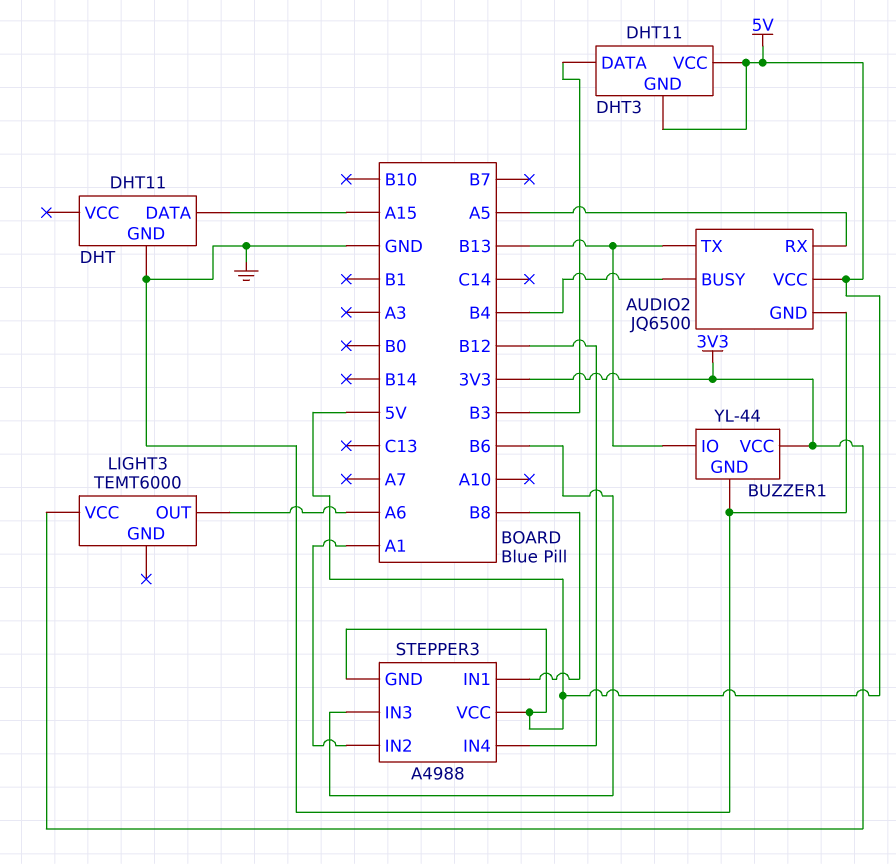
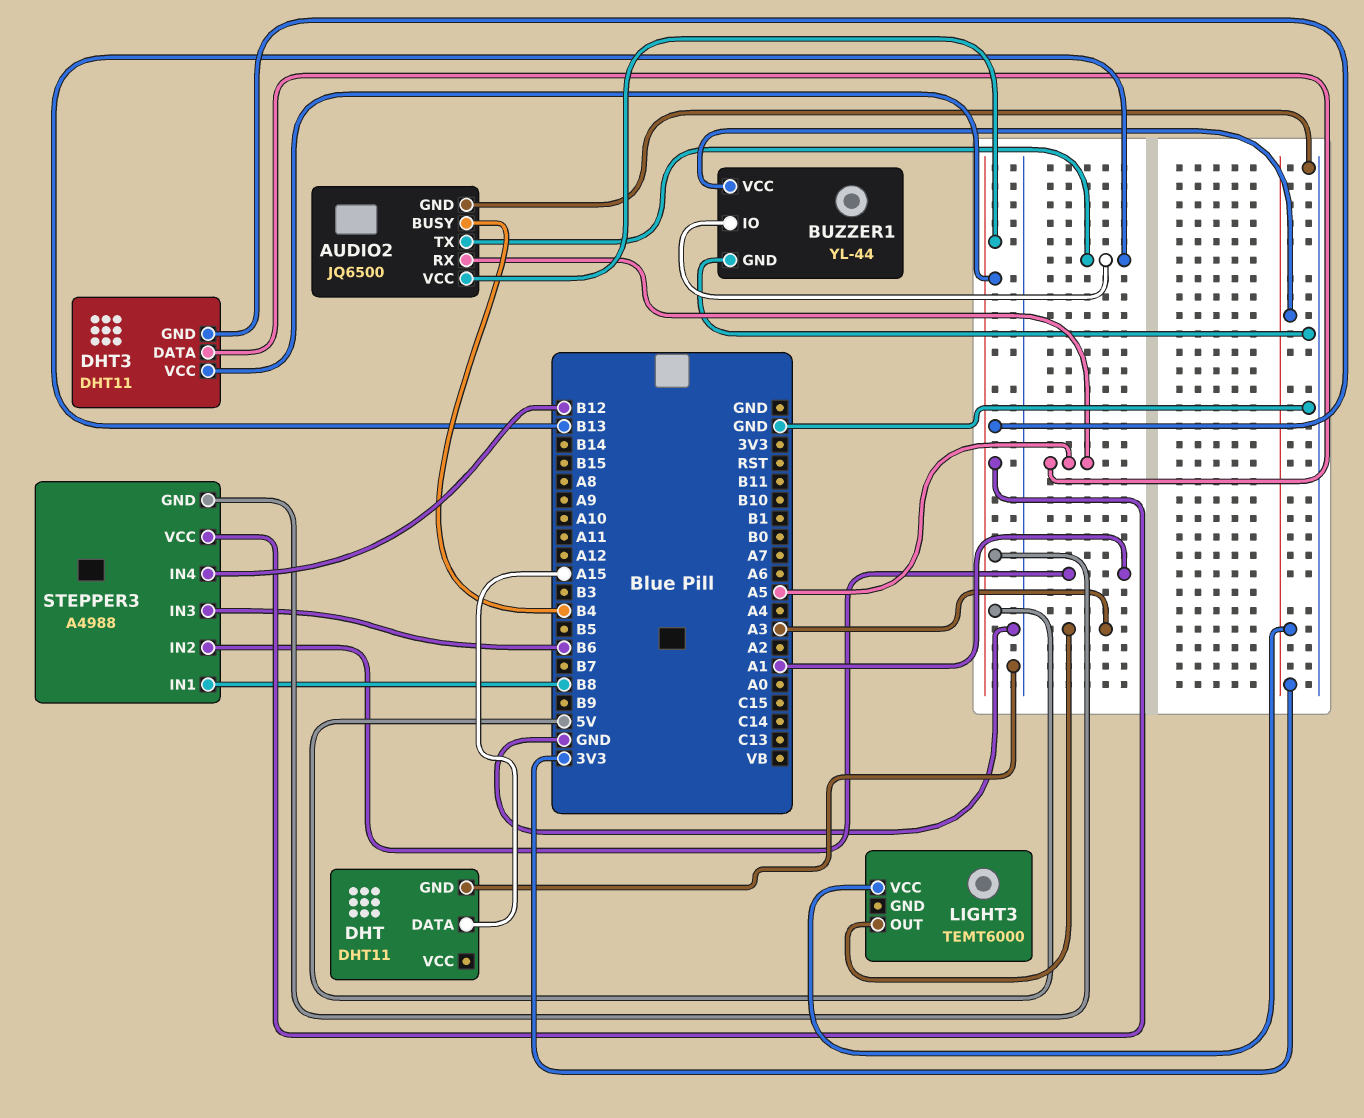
DHT3 pin DATA: B3 -> A5
LIGHT3 pin OUT: A6 -> A3

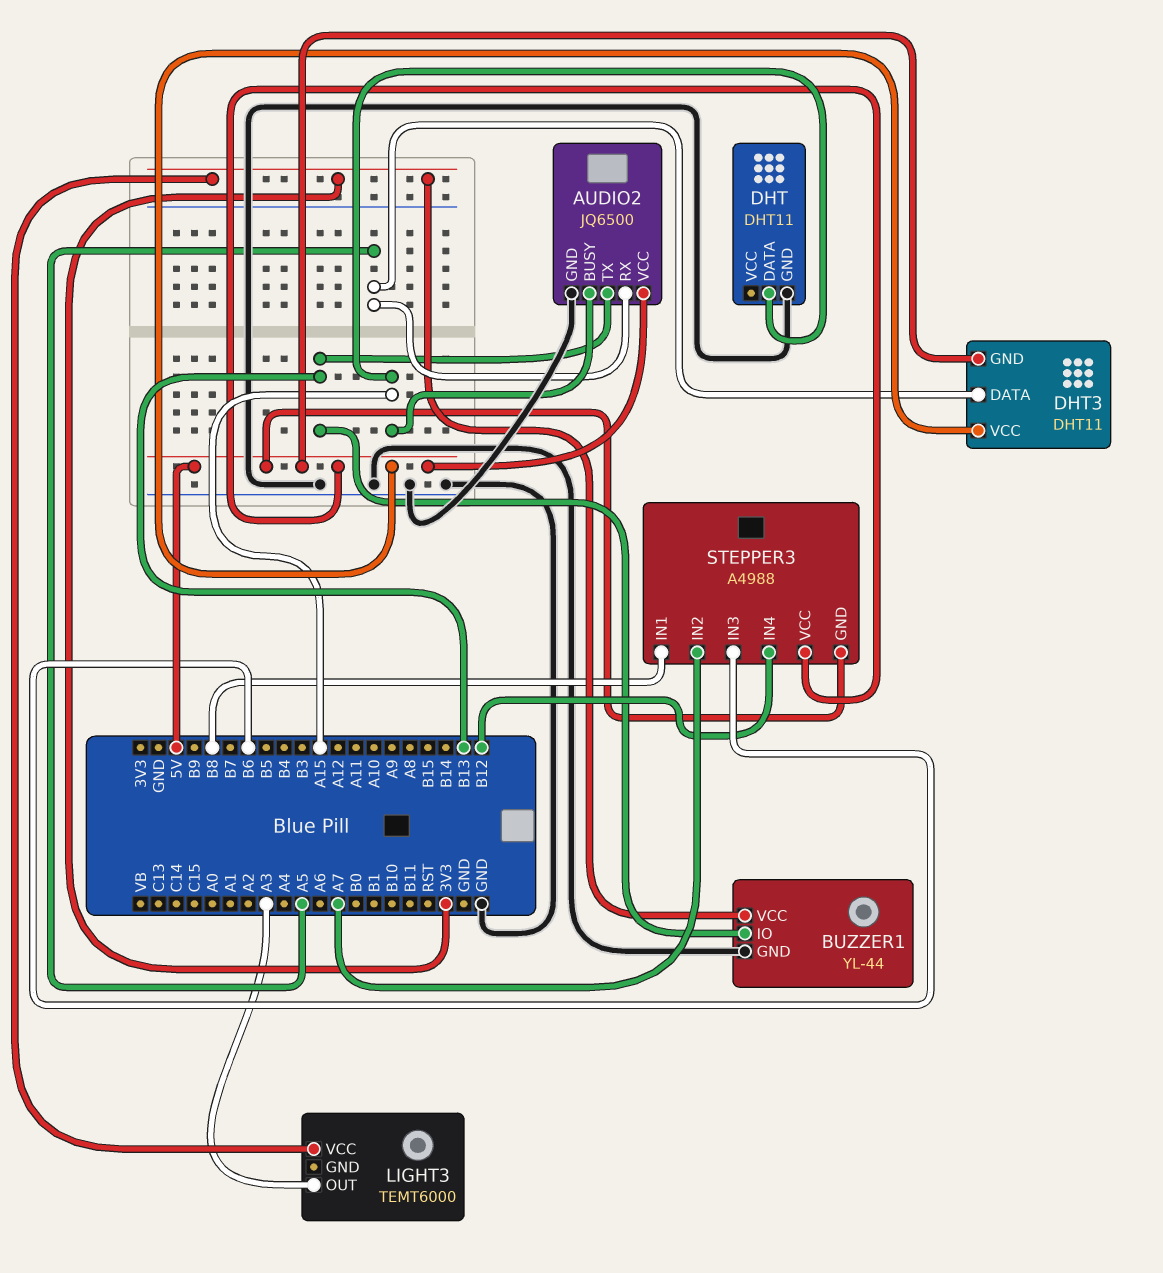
AUDIO2 pin BUSY: B4 -> A15
STEPPER3 pin IN2: A1 -> A7

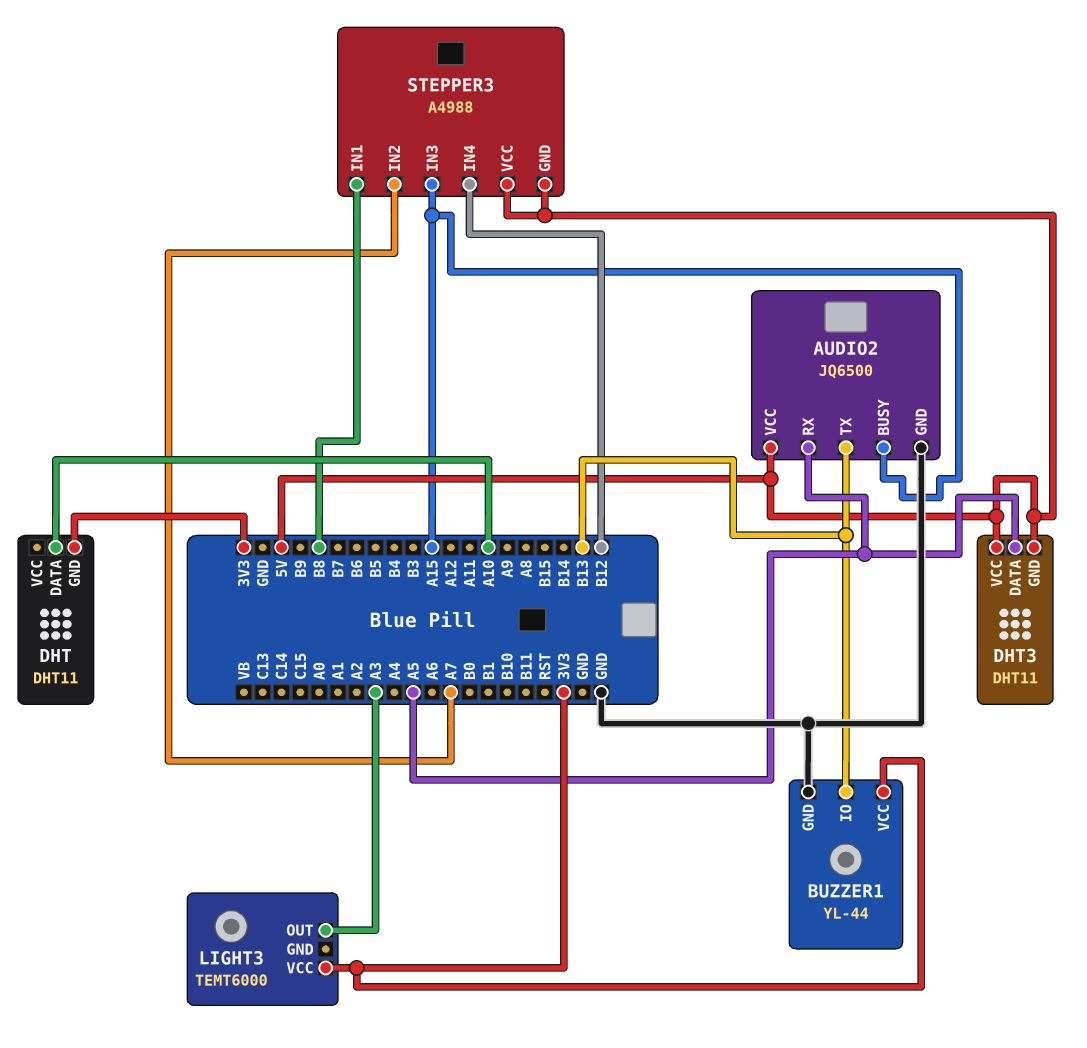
DHT pin DATA: A15 -> A10
DHT pin GND: GND -> 3V3
STEPPER3 pin IN3: B6 -> A15

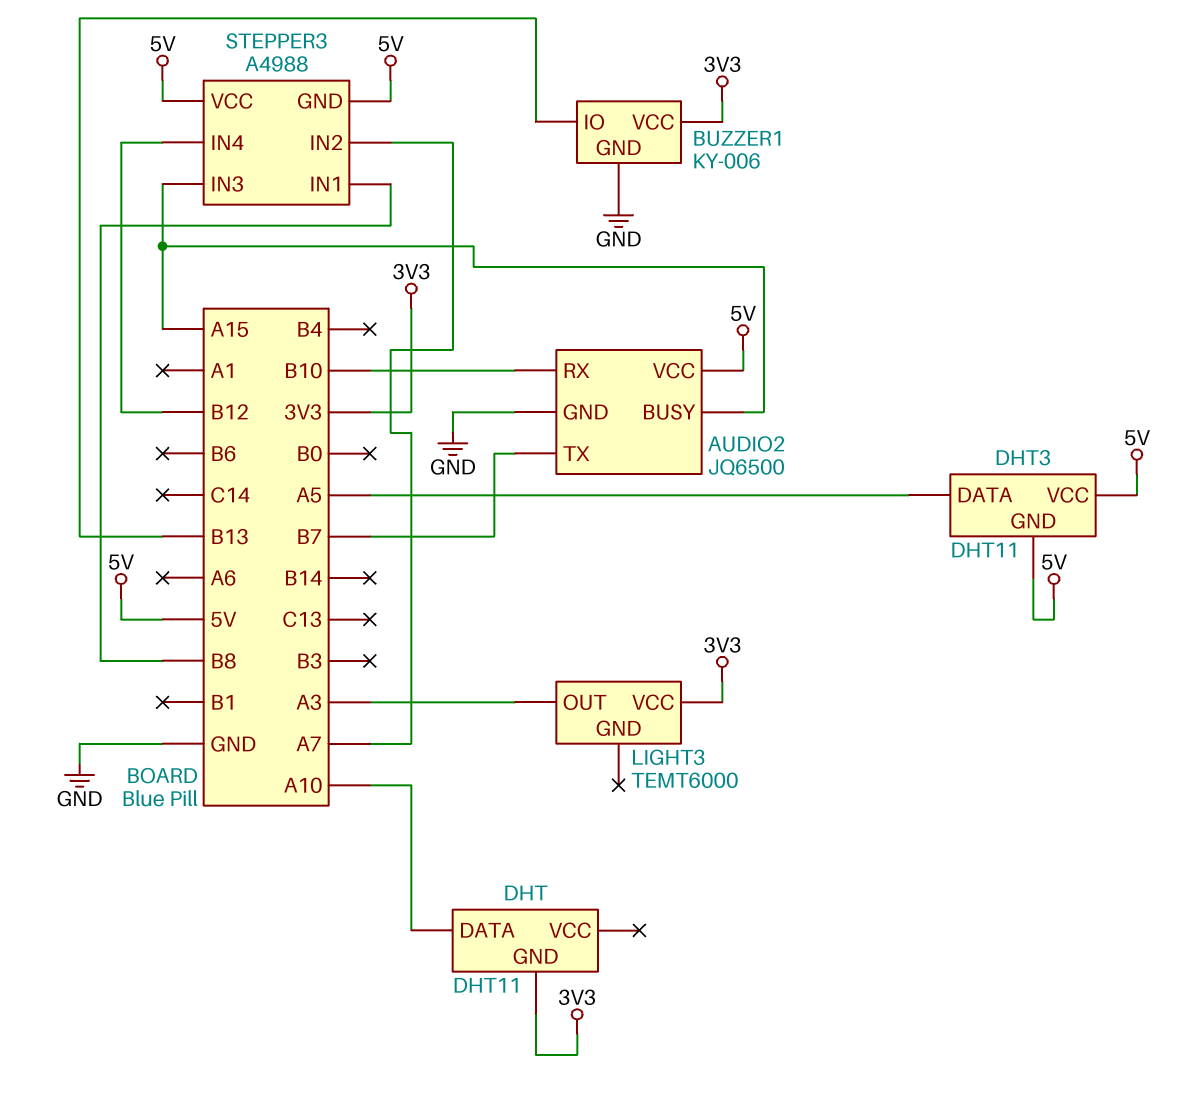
AUDIO2 pin RX: A5 -> B10
AUDIO2 pin TX: B13 -> B7
BUZZER1: YL-44 -> KY-006

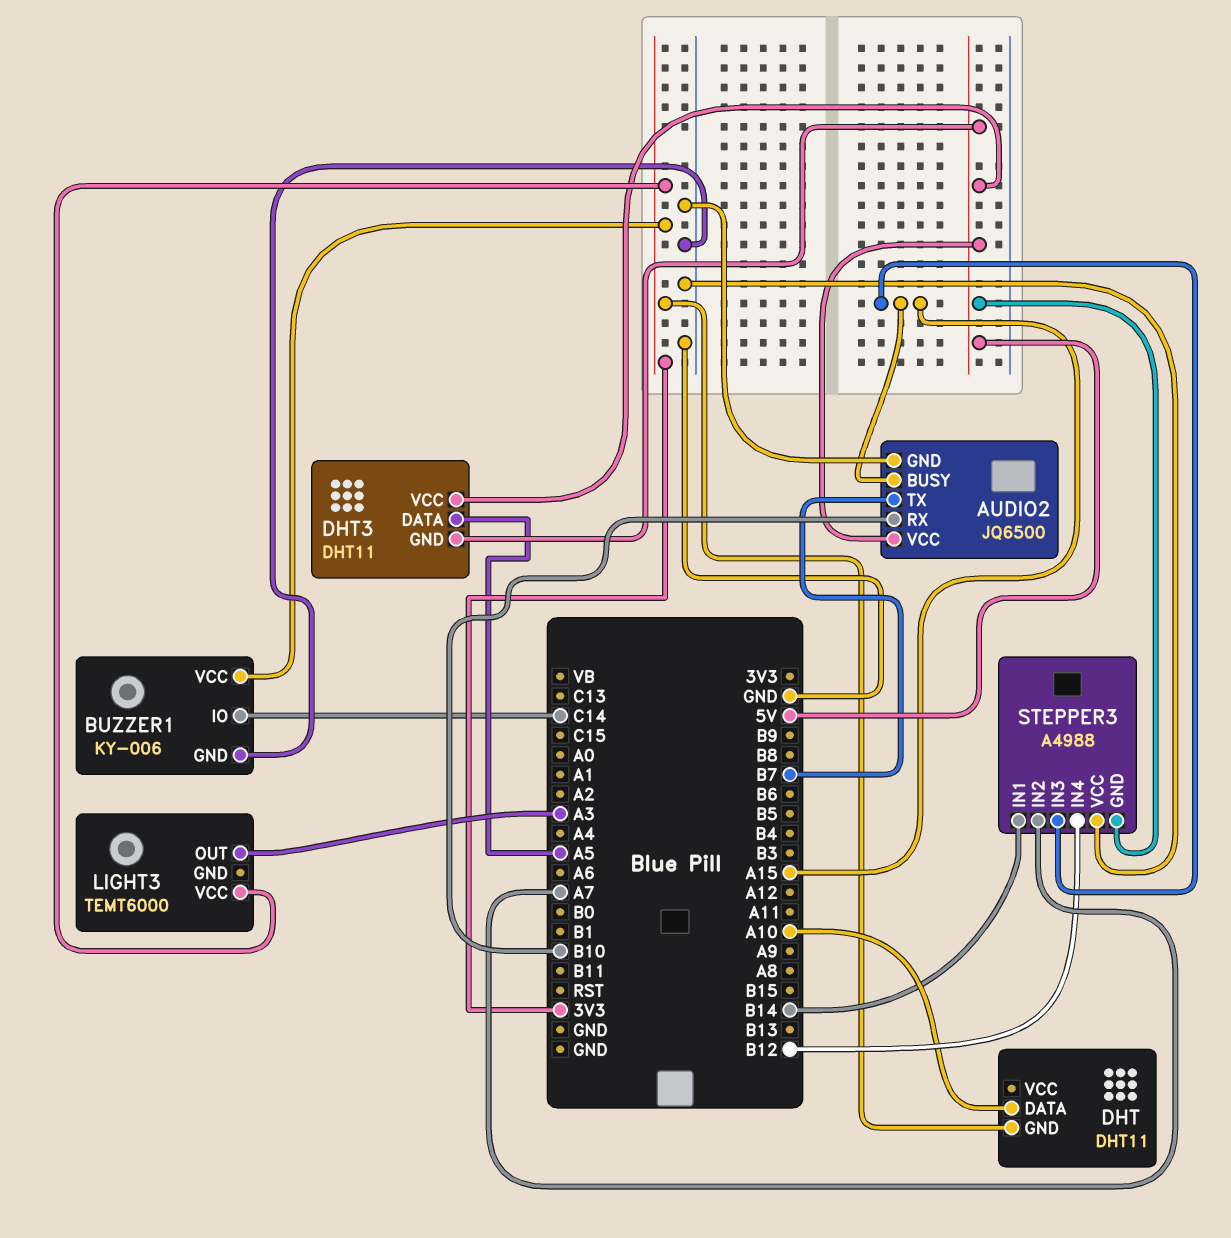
BUZZER1 pin IO: B13 -> C14
STEPPER3 pin IN1: B8 -> B14
STEPPER3 pin VCC: 5V -> GND

